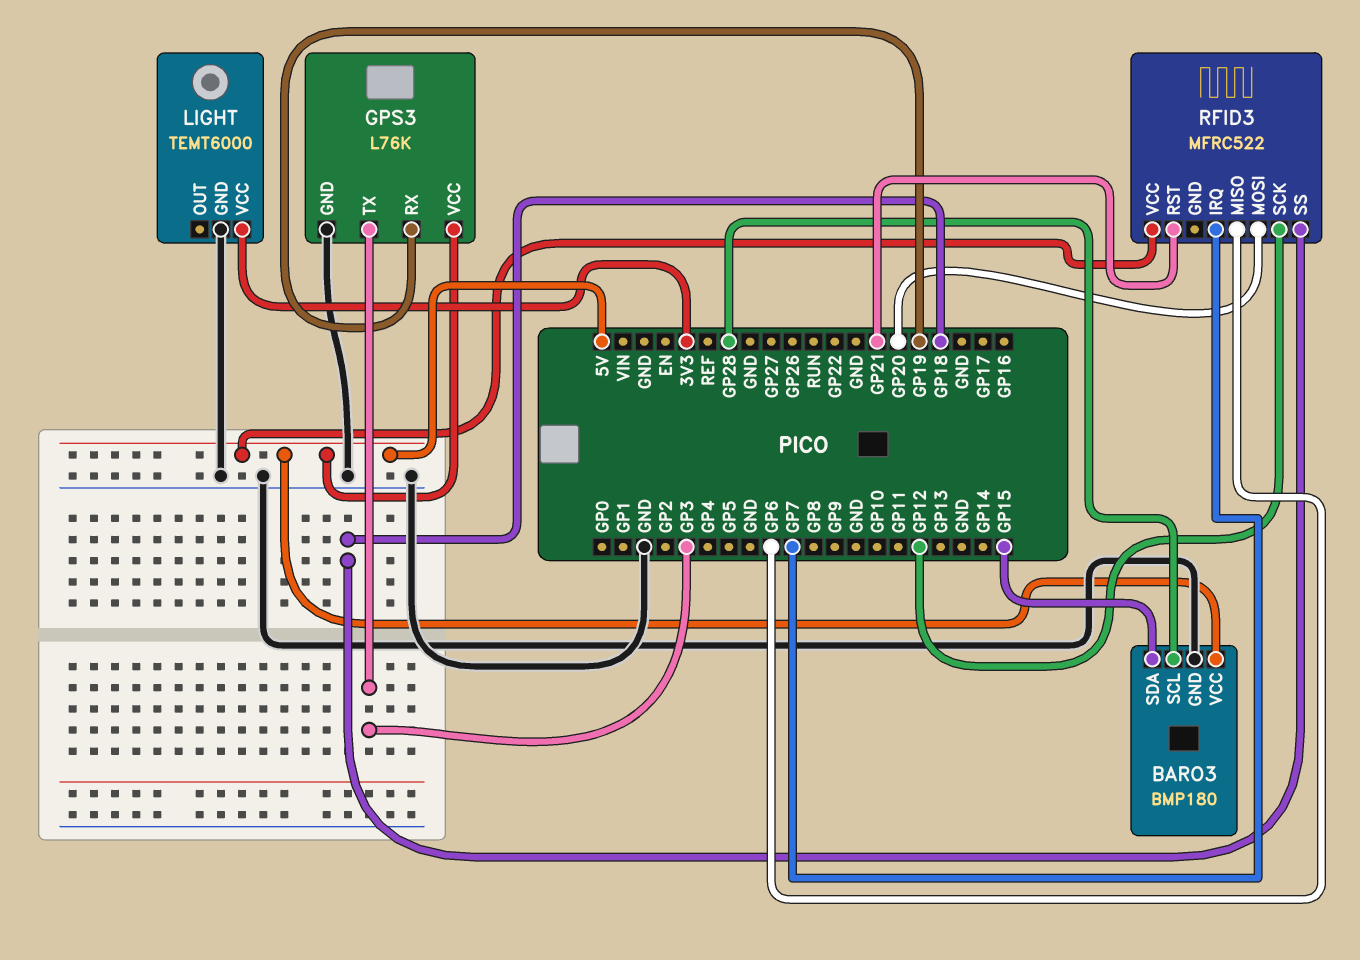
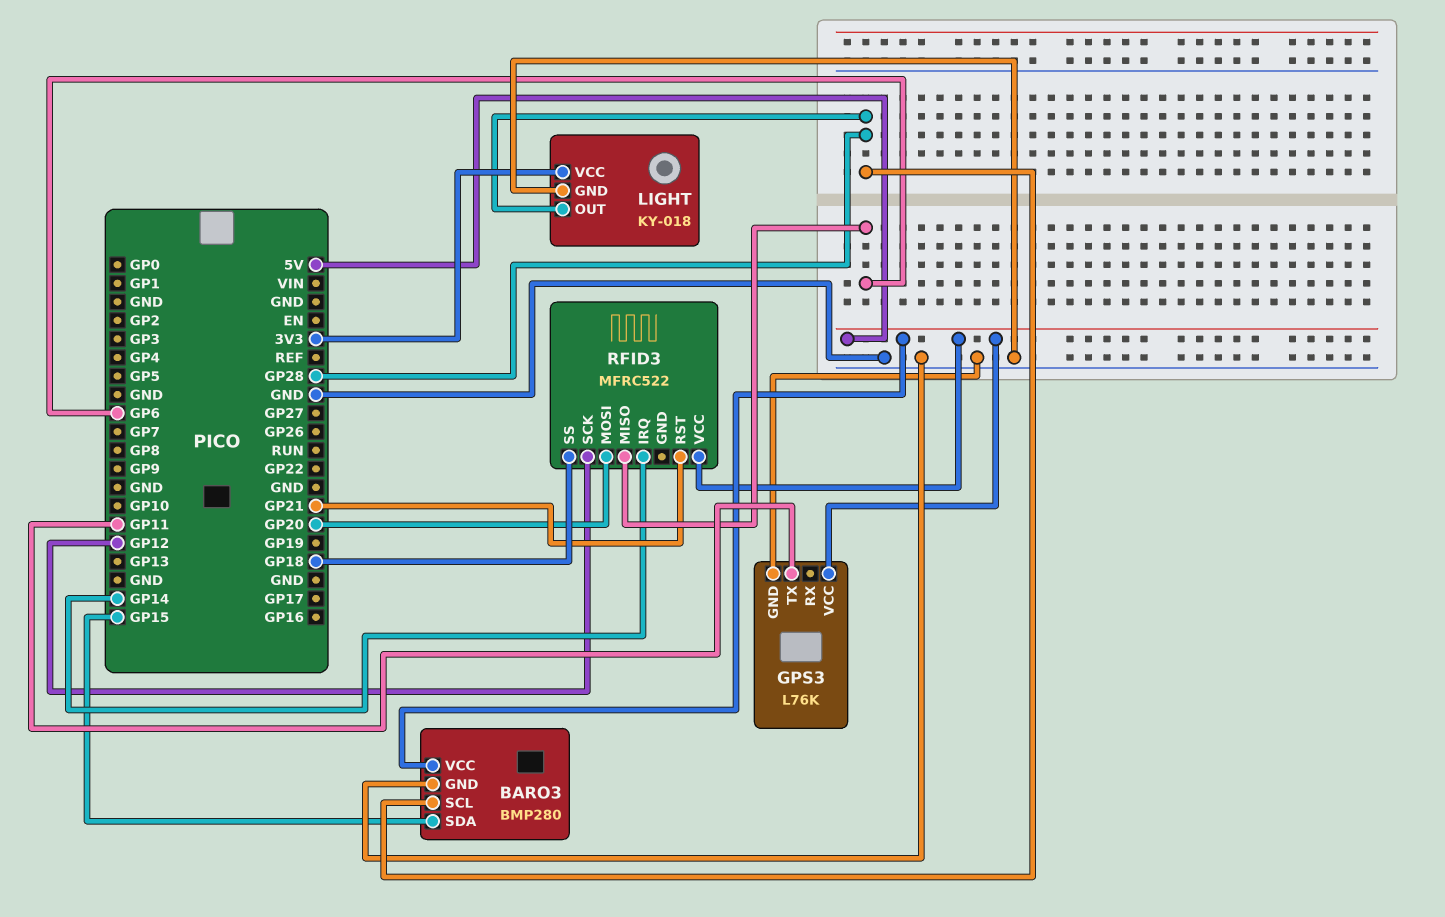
BARO3: BMP180 -> BMP280
GPS3 pin RX: GP19 -> none
GPS3 pin TX: GP3 -> GP11
LIGHT: TEMT6000 -> KY-018
LIGHT pin OUT: none -> GP28
RFID3 pin IRQ: GP7 -> GP14

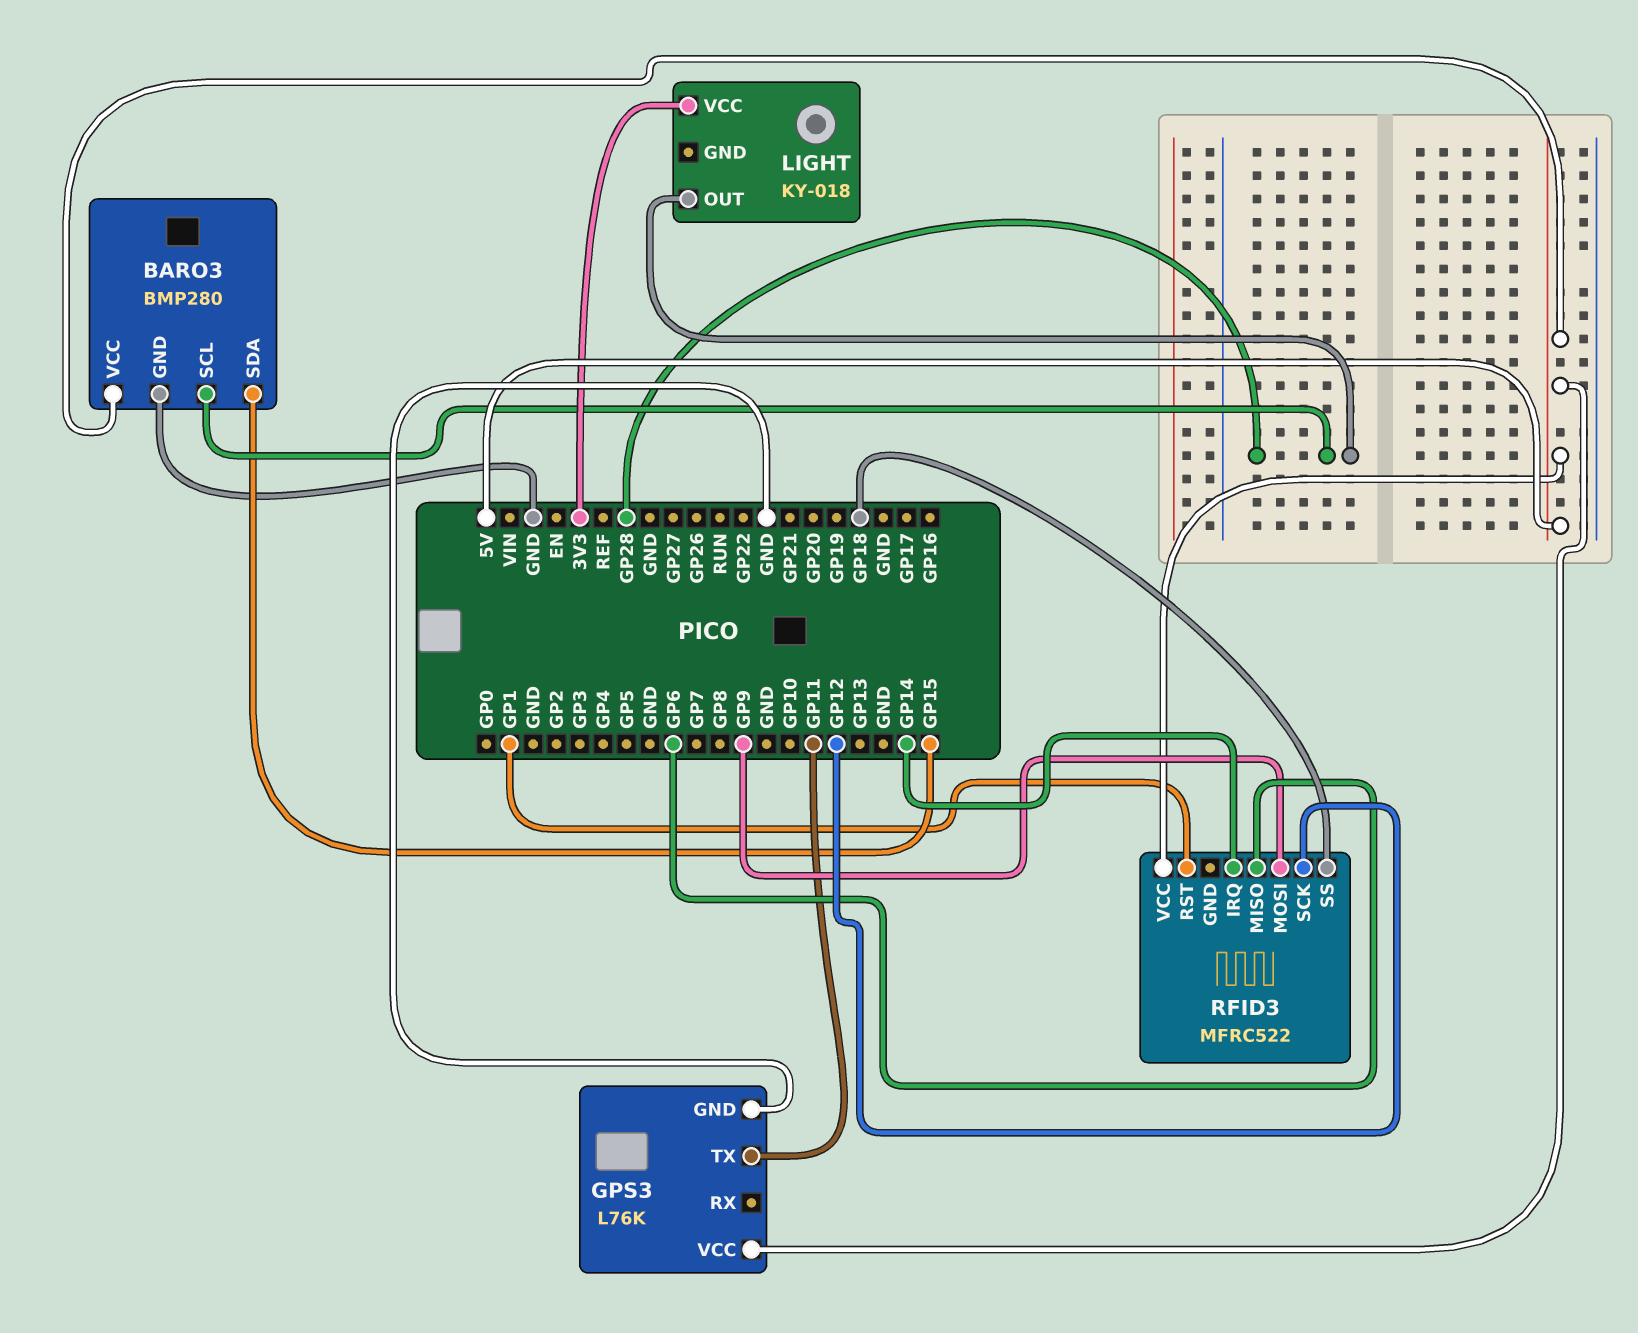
LIGHT pin GND: GND -> none
RFID3 pin MOSI: GP20 -> GP9
RFID3 pin RST: GP21 -> GP1

